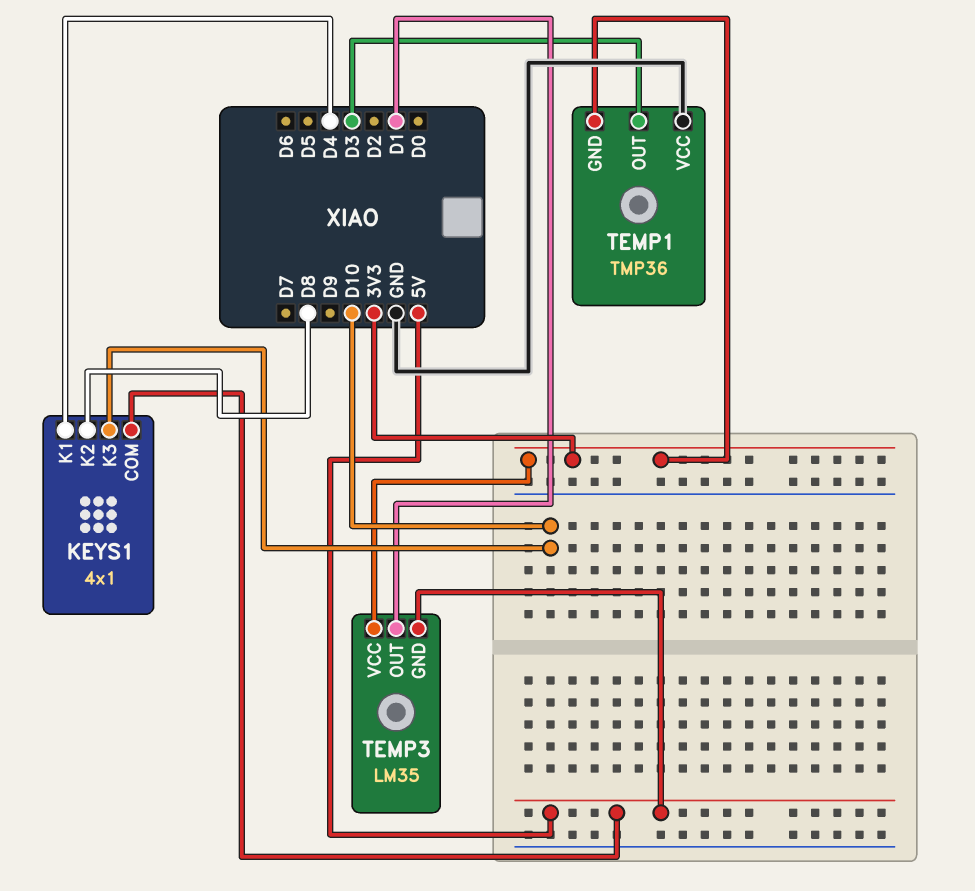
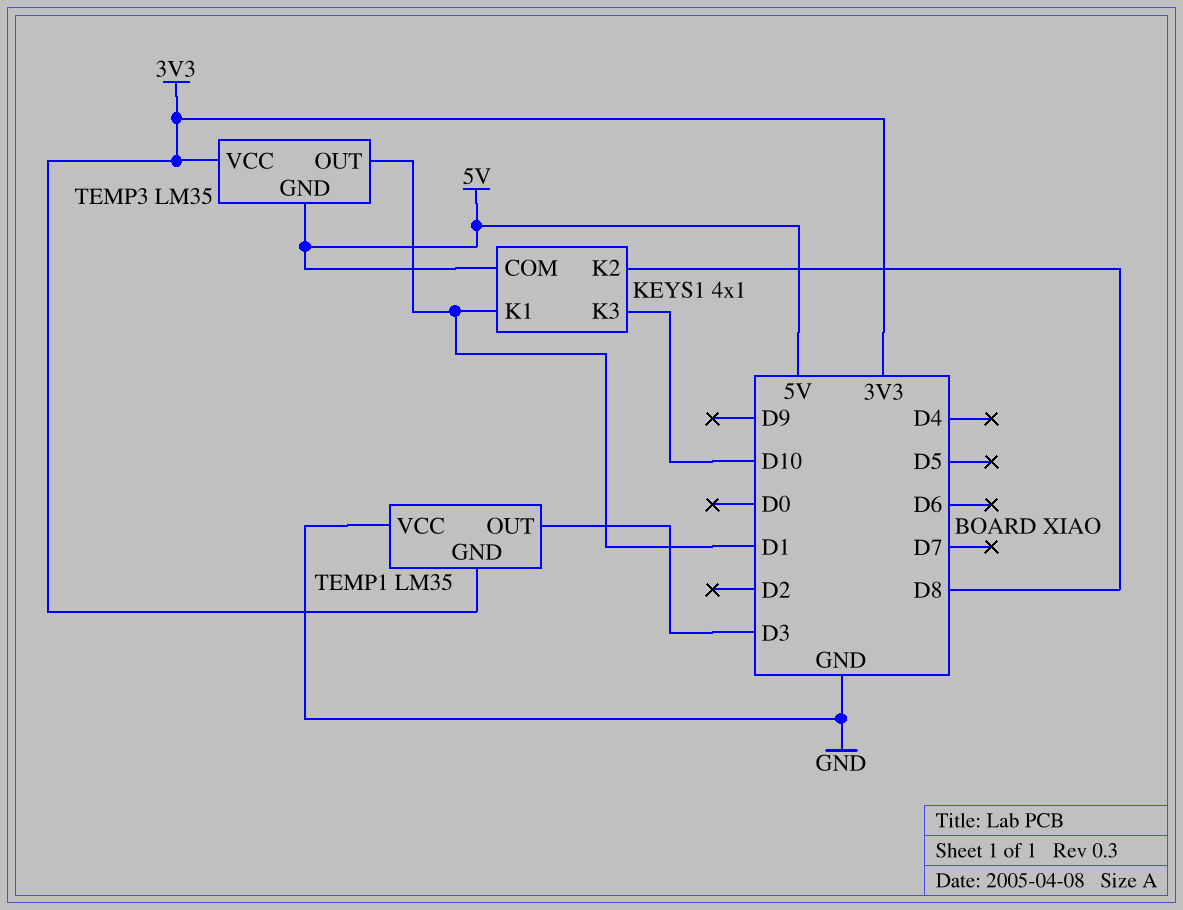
KEYS1 pin K1: D4 -> D1
TEMP1: TMP36 -> LM35

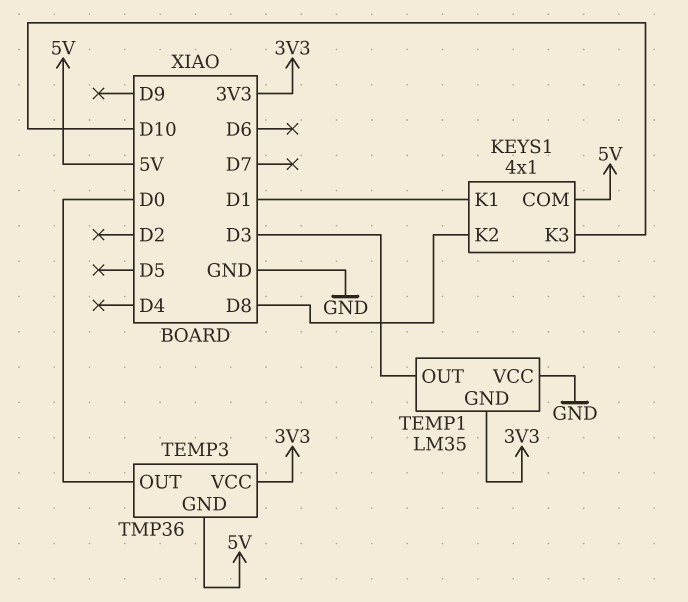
TEMP3: LM35 -> TMP36
TEMP3 pin OUT: D1 -> D0

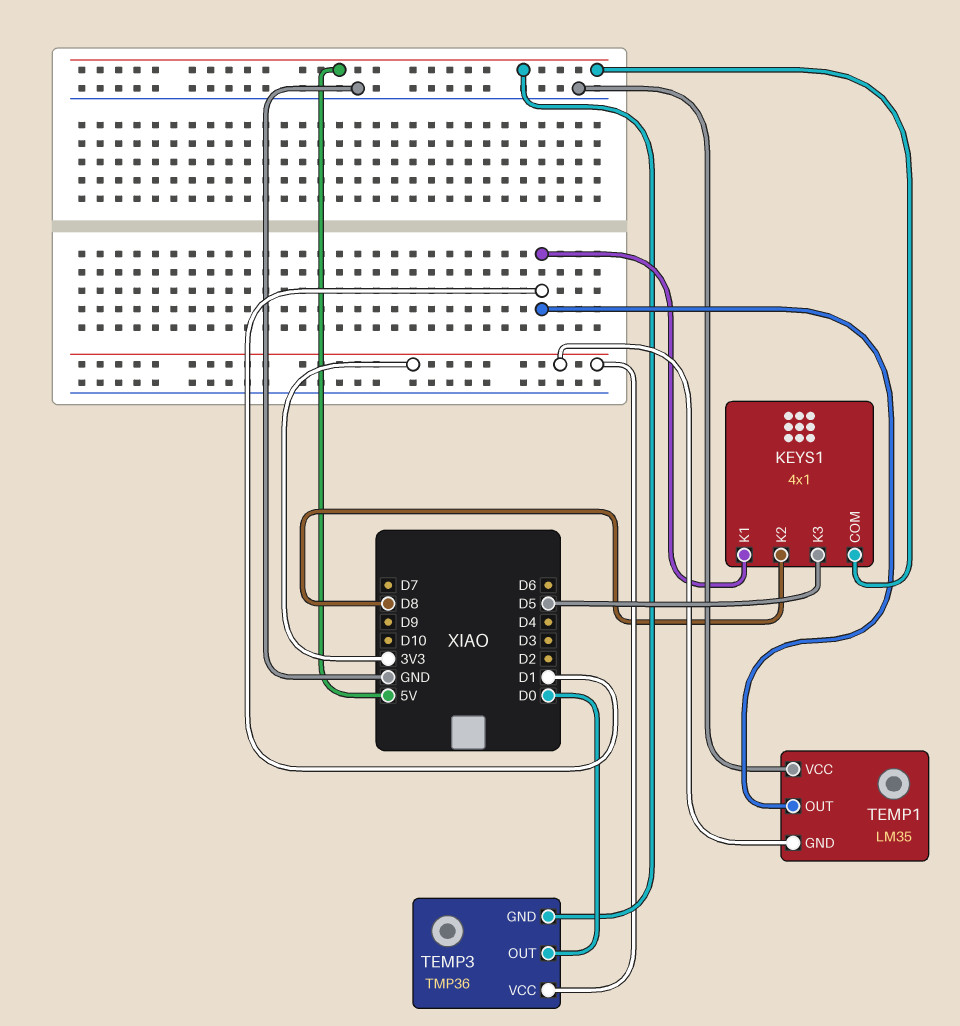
KEYS1 pin K3: D10 -> D5
TEMP1 pin OUT: D3 -> D1

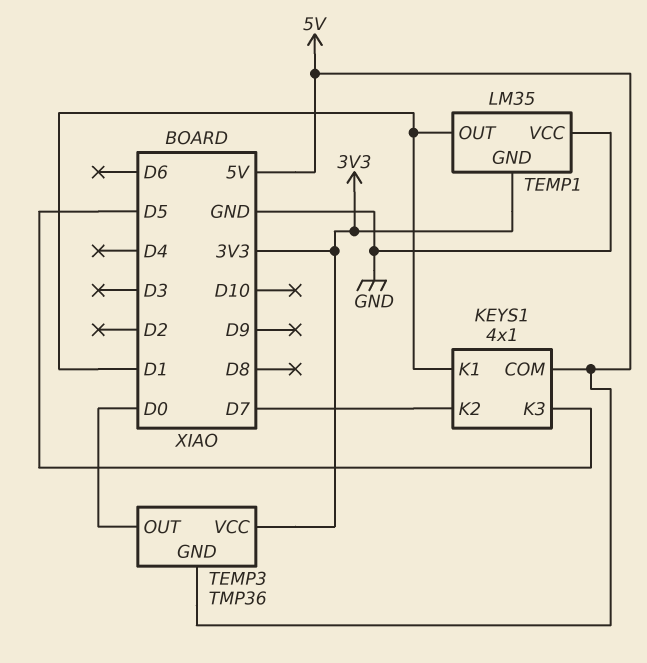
KEYS1 pin K2: D8 -> D7

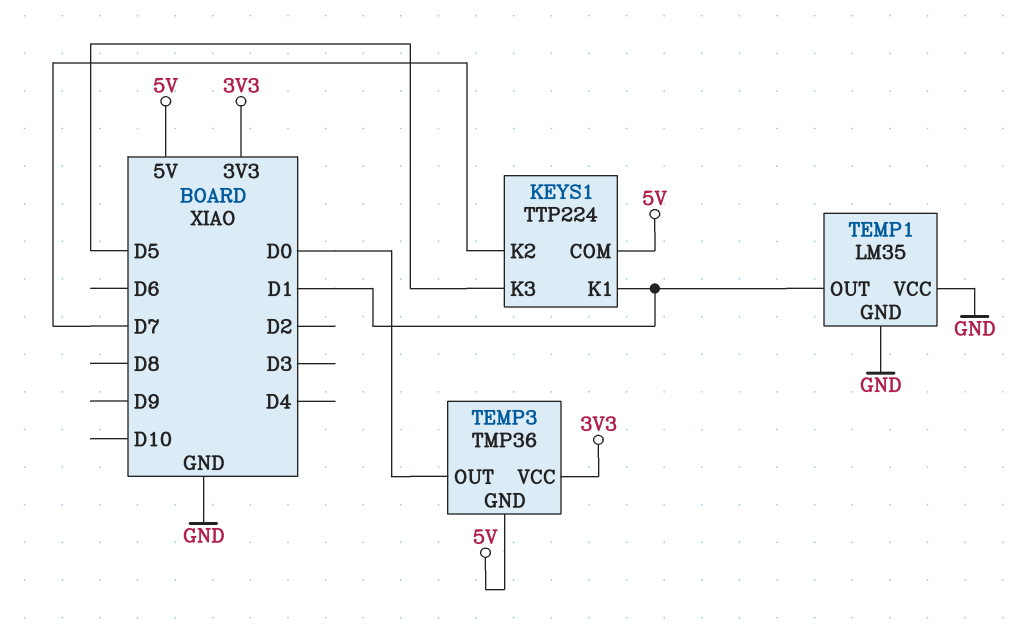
KEYS1: 4x1 -> TTP224
TEMP1 pin GND: 3V3 -> GND

